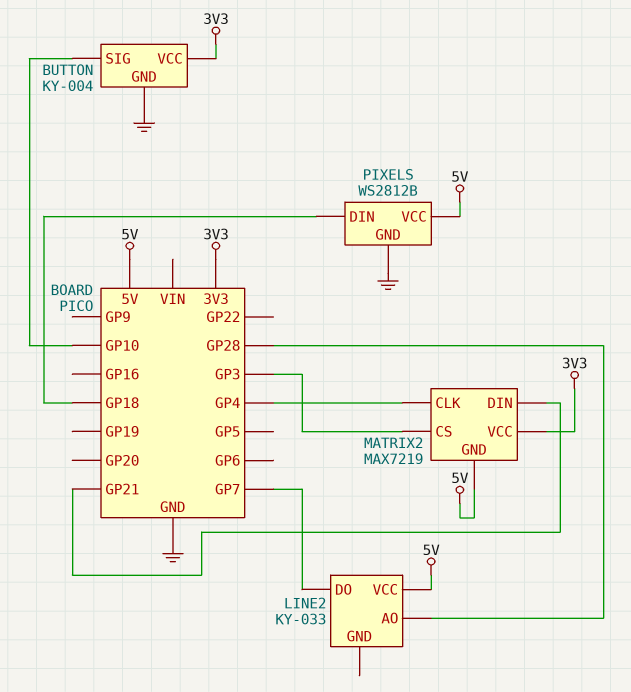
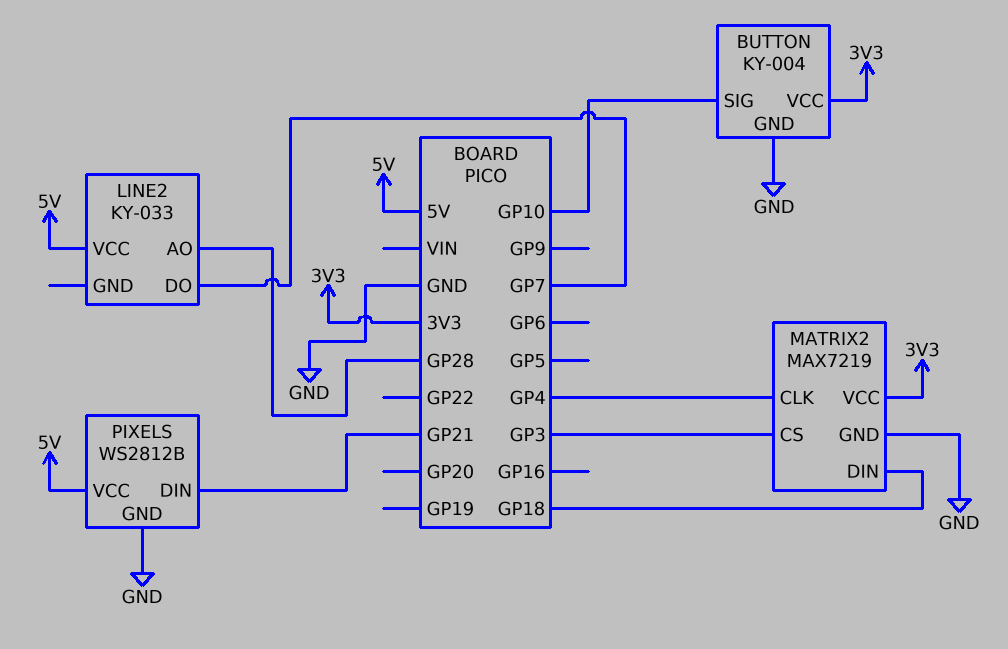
MATRIX2 pin DIN: GP21 -> GP18
MATRIX2 pin GND: 5V -> GND
PIXELS pin DIN: GP18 -> GP21

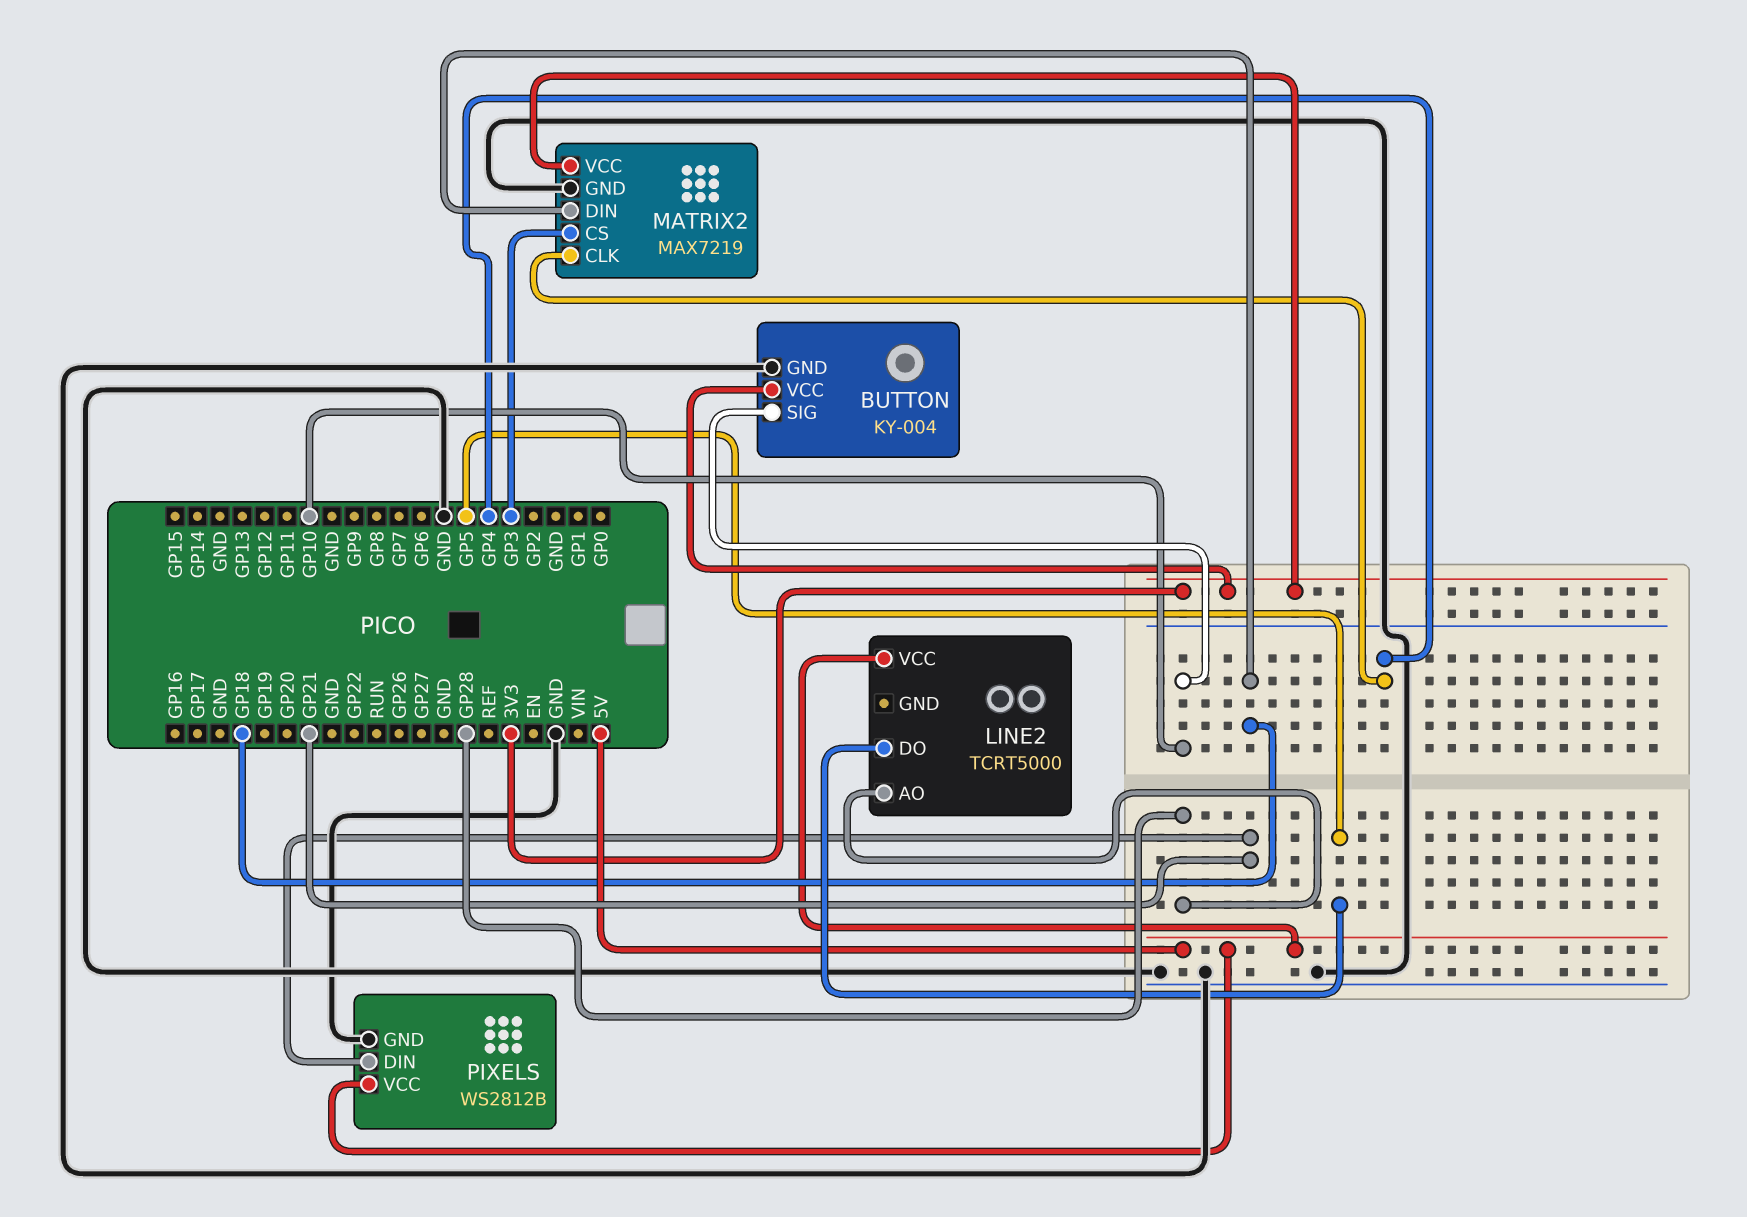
LINE2: KY-033 -> TCRT5000
LINE2 pin DO: GP7 -> GP5

